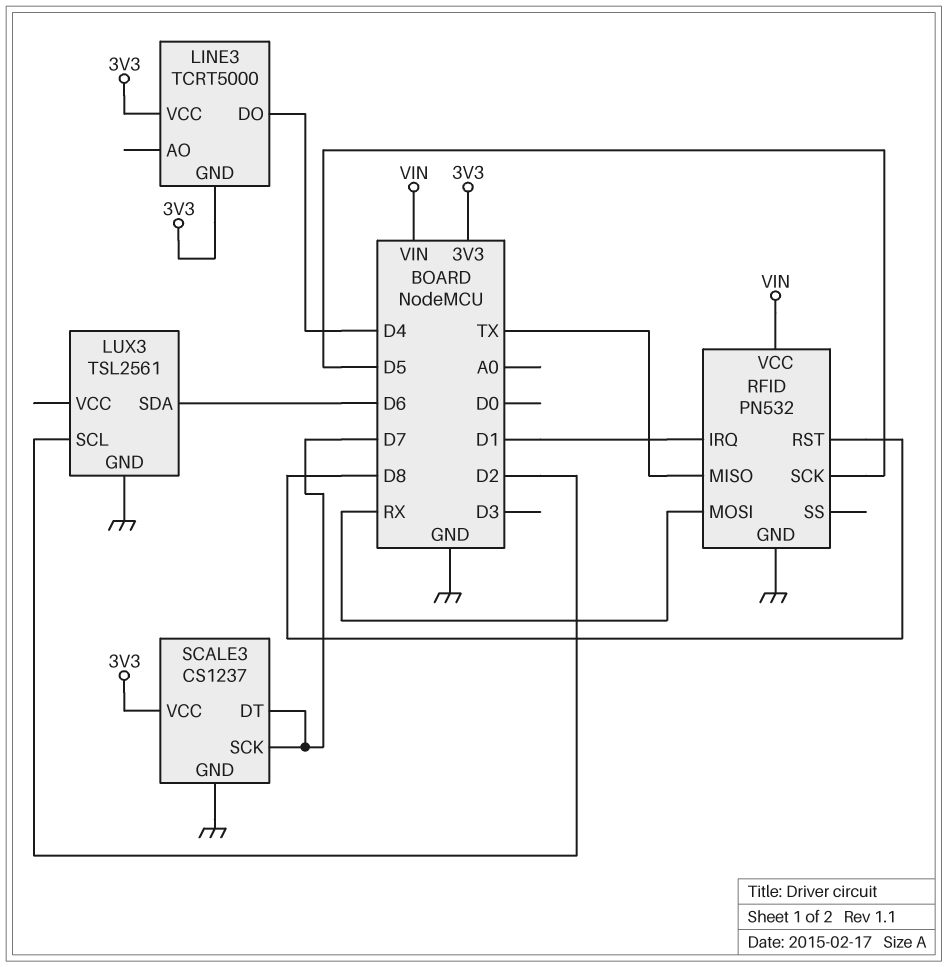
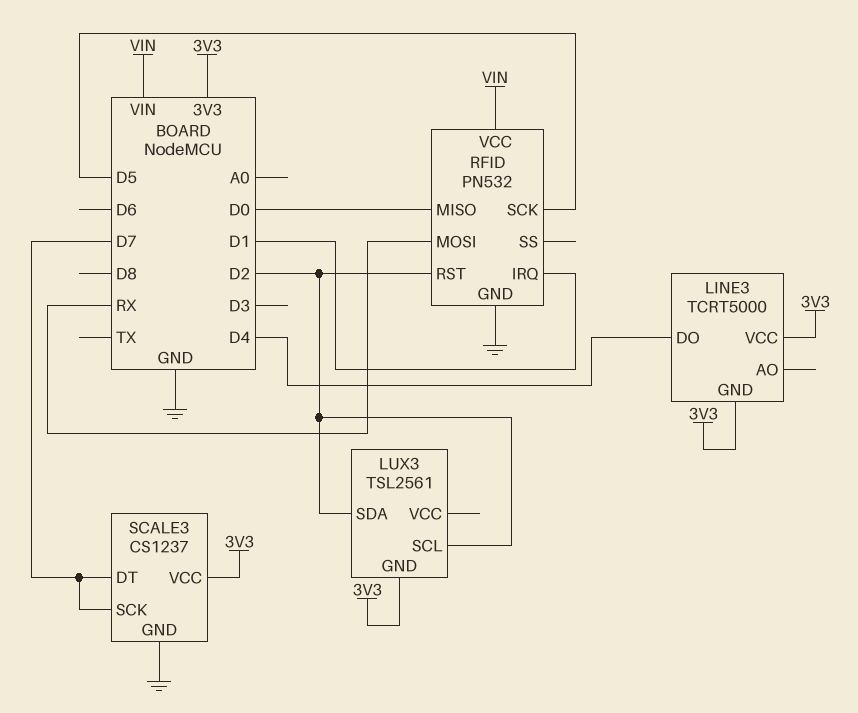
LUX3 pin GND: GND -> 3V3
LUX3 pin SDA: D6 -> D2
RFID pin MISO: TX -> D0
RFID pin RST: D8 -> D2

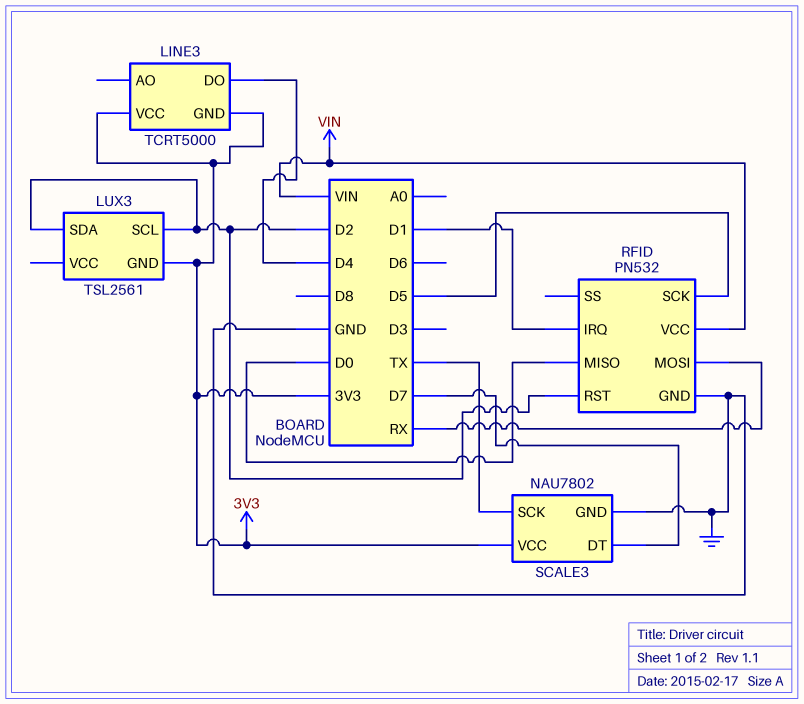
SCALE3: CS1237 -> NAU7802
SCALE3 pin SCK: D7 -> TX

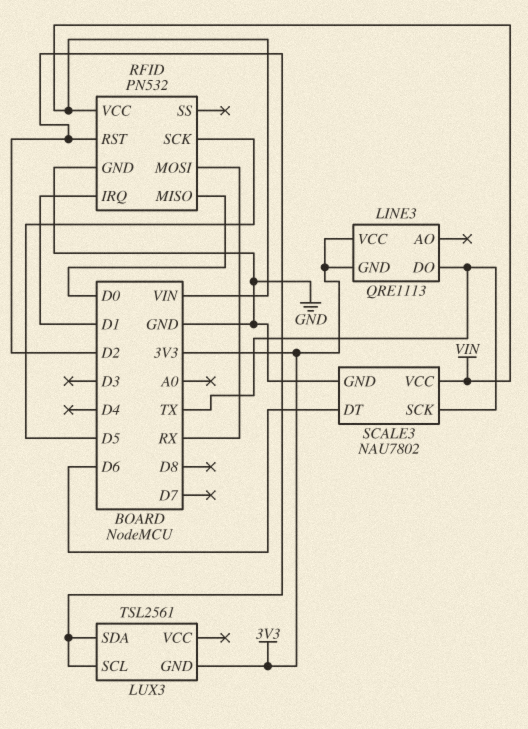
LINE3: TCRT5000 -> QRE1113
LINE3 pin DO: D4 -> TX
SCALE3 pin DT: D7 -> D6
SCALE3 pin VCC: 3V3 -> VIN

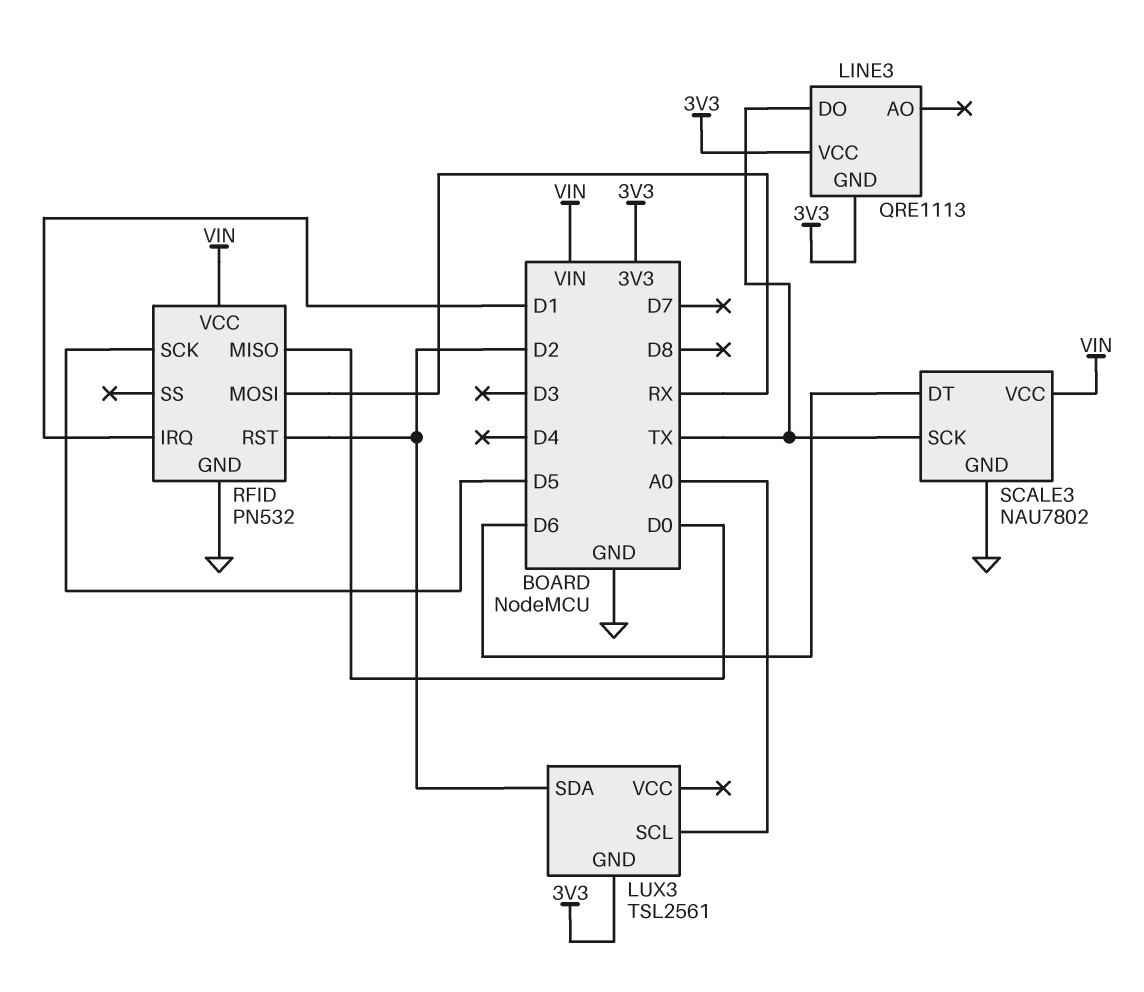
LUX3 pin SCL: D2 -> A0

